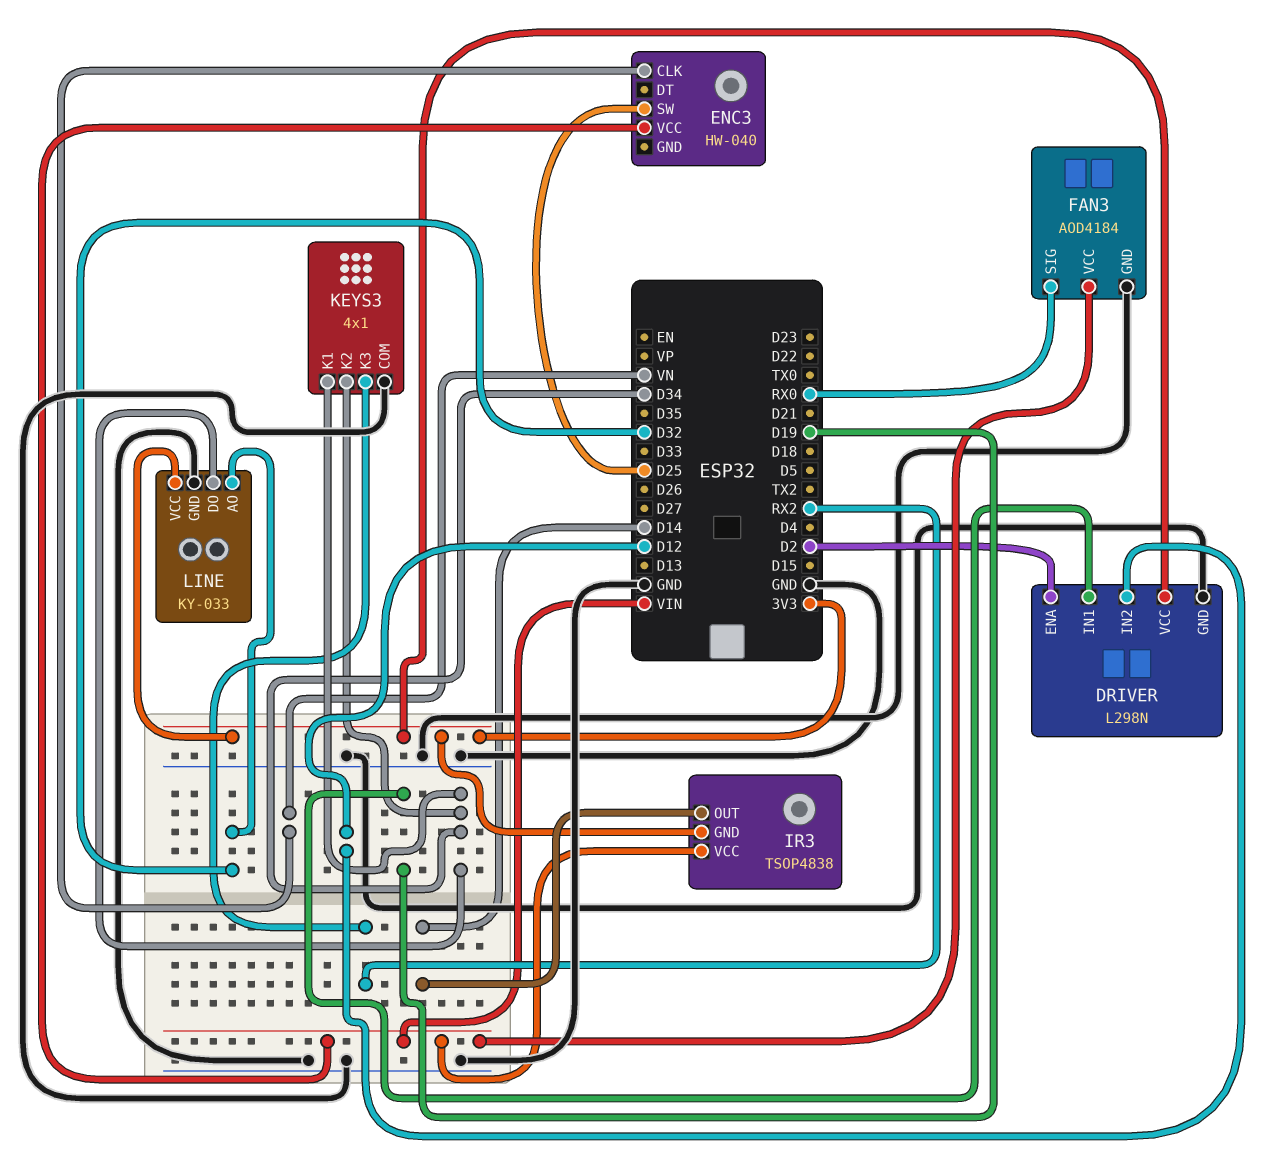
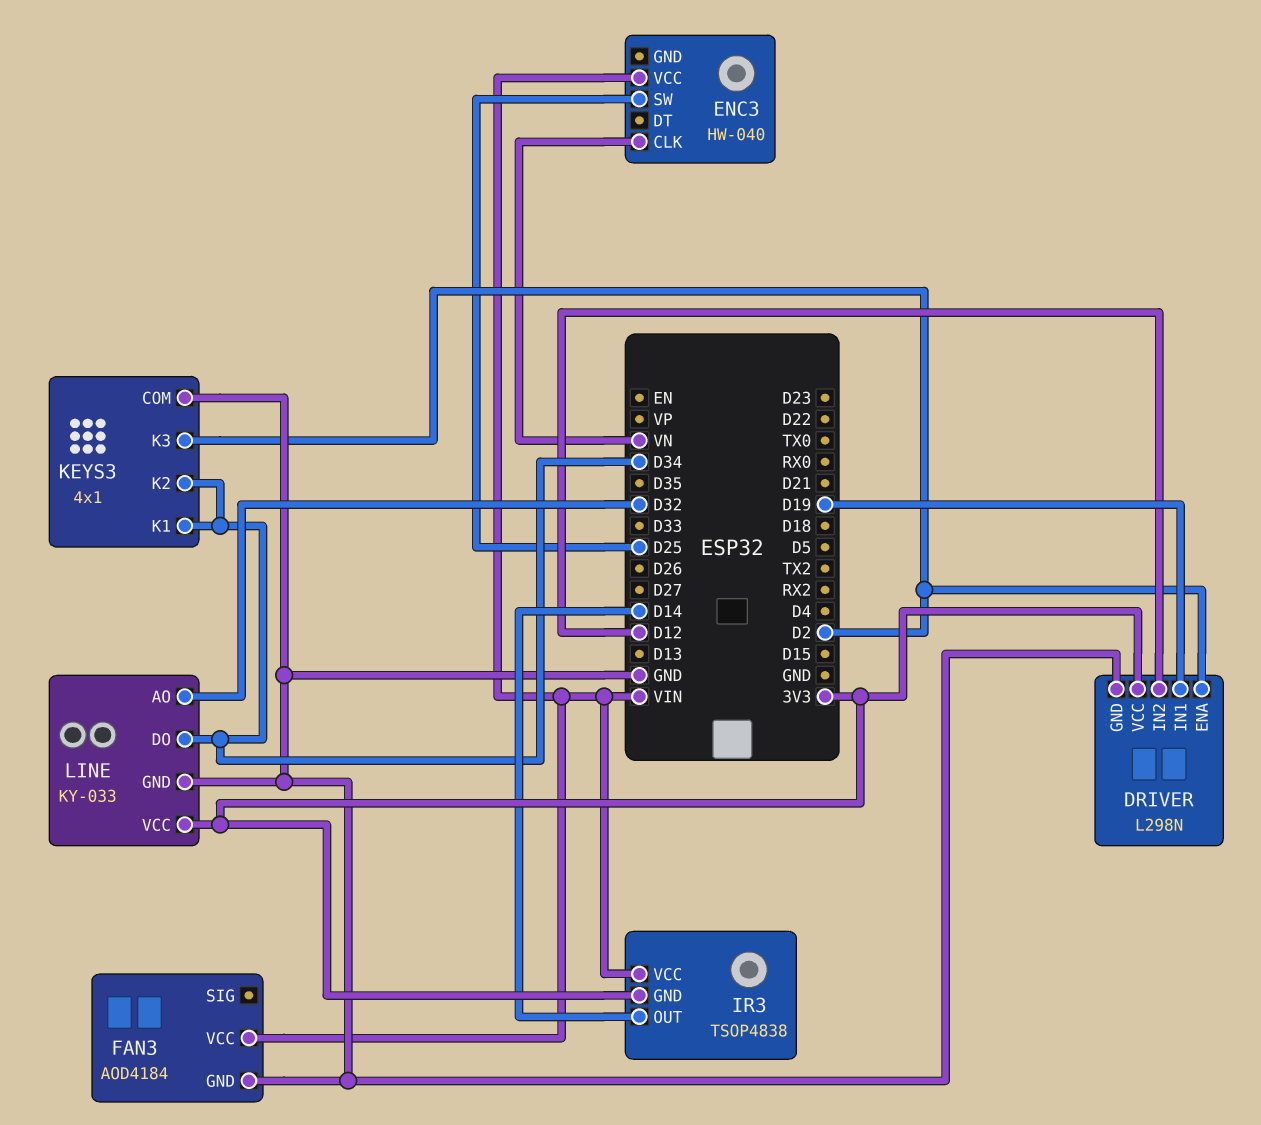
FAN3 pin SIG: RX0 -> none
KEYS3 pin K3: RX2 -> D2

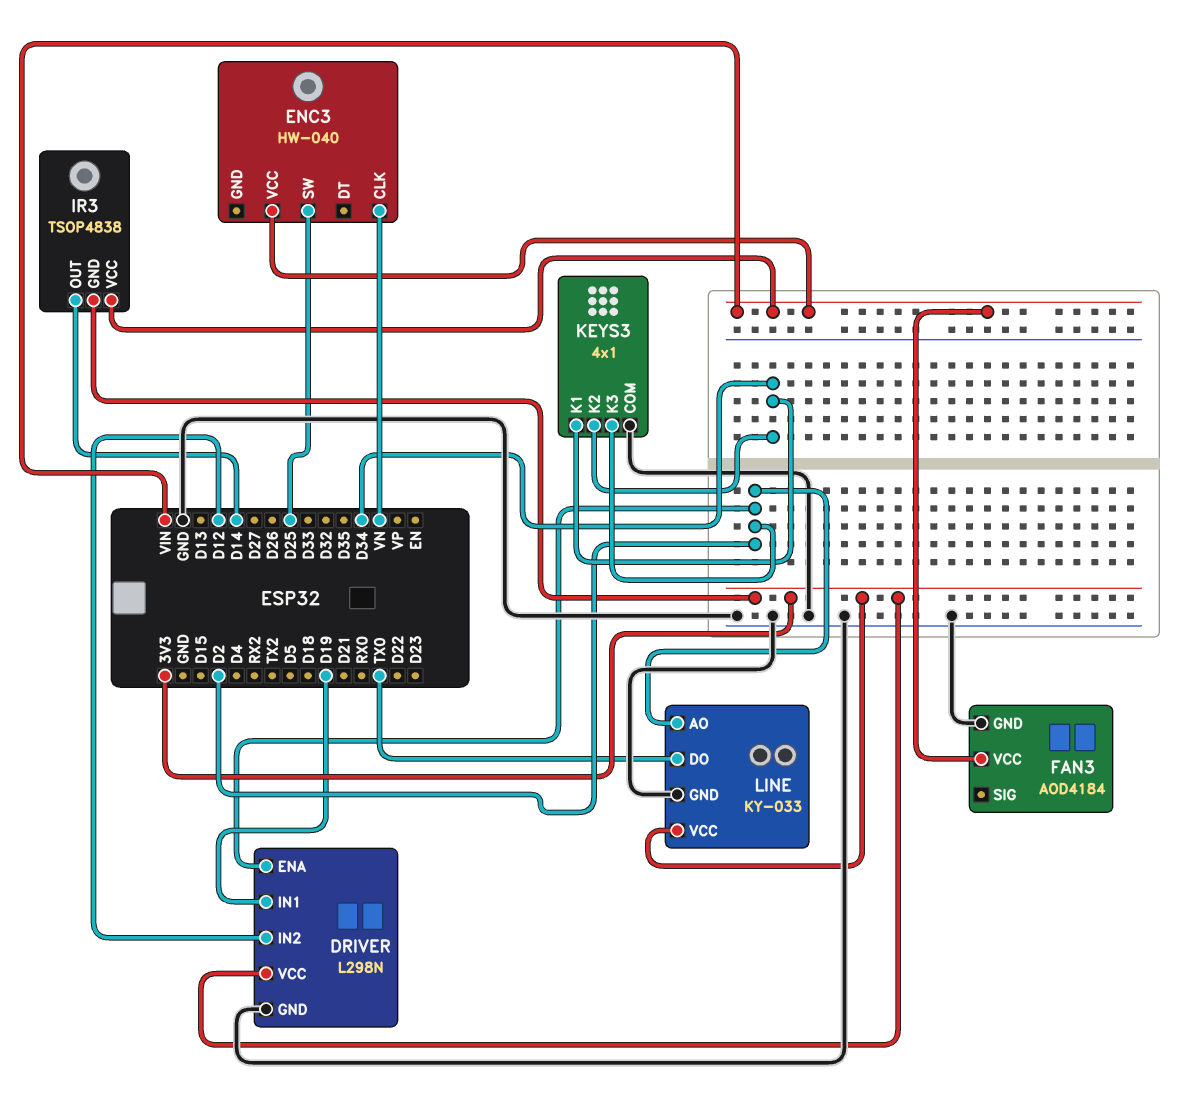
LINE pin AO: D32 -> D2
LINE pin DO: D34 -> TX0

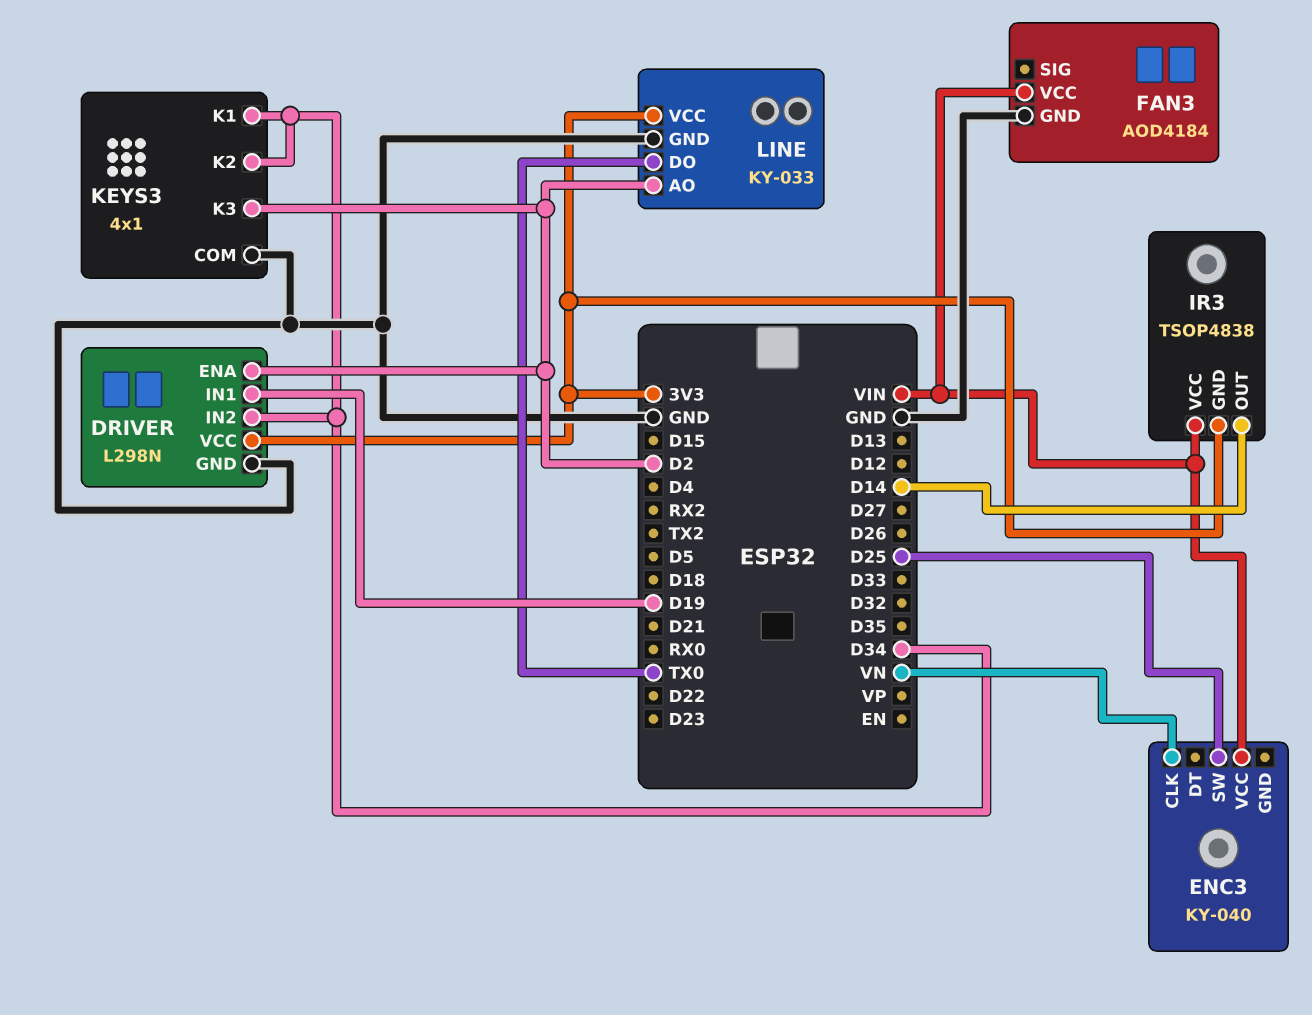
DRIVER pin IN2: D12 -> D34
ENC3: HW-040 -> KY-040

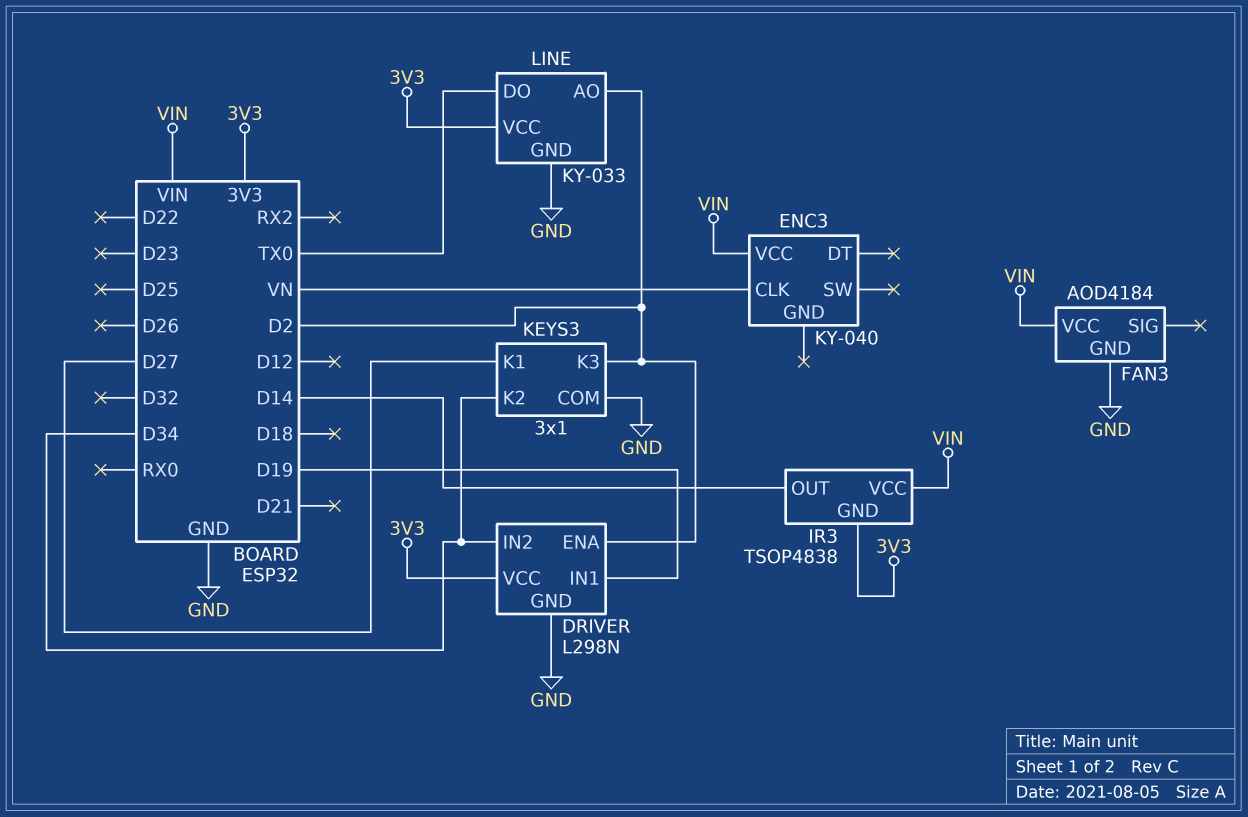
ENC3 pin SW: D25 -> none
KEYS3: 4x1 -> 3x1
KEYS3 pin K1: D34 -> D27

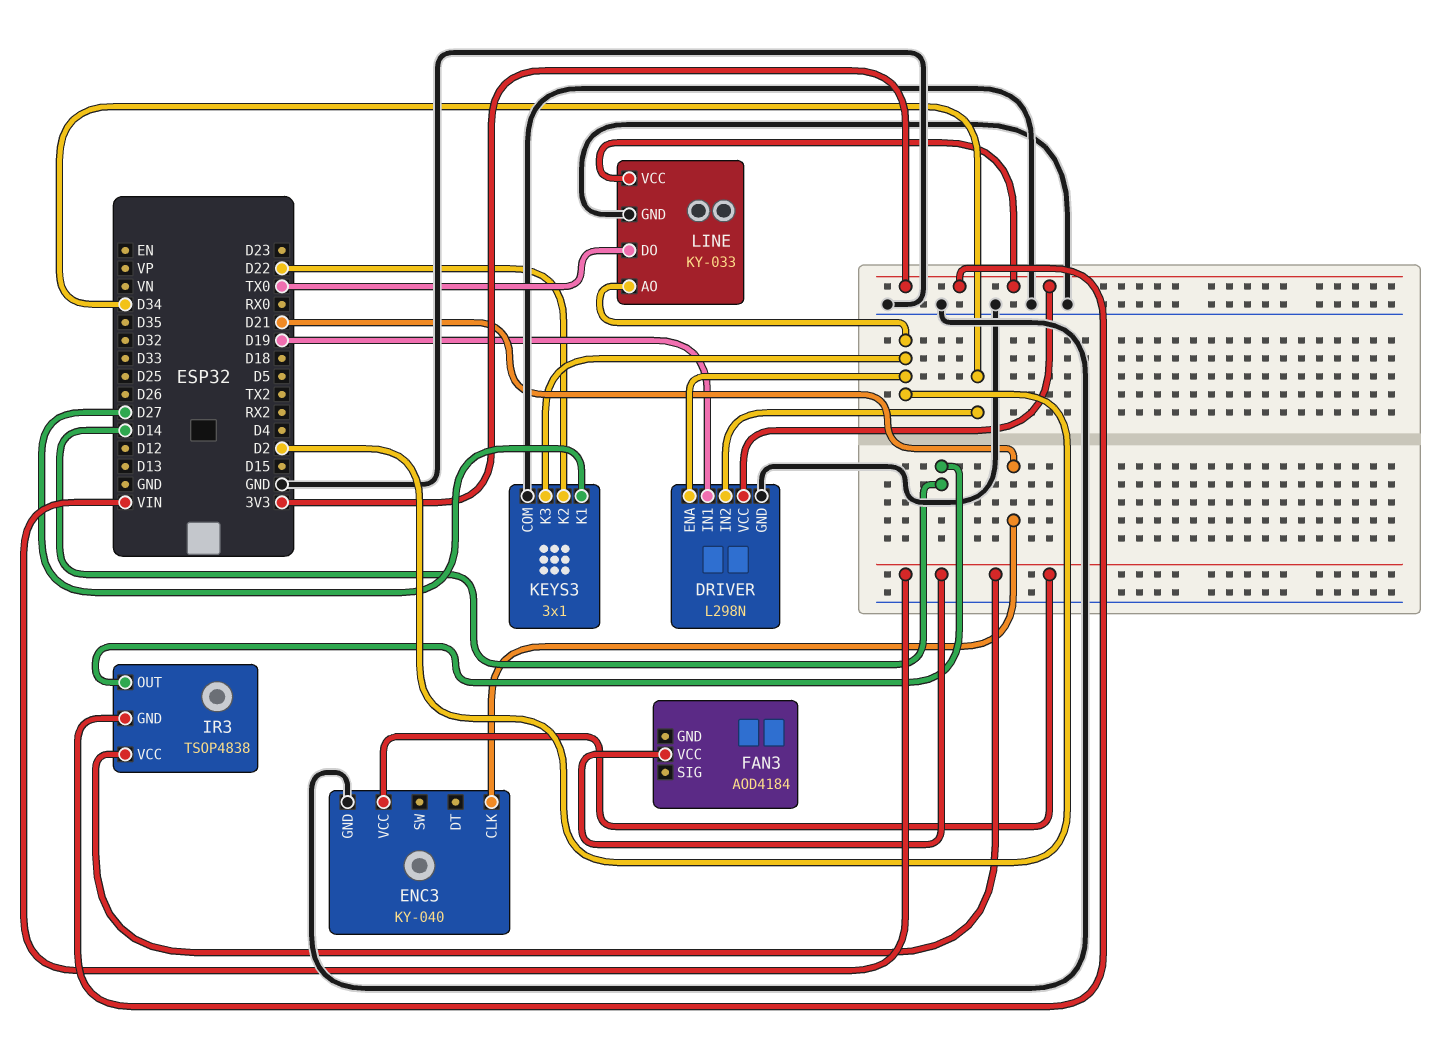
ENC3 pin CLK: VN -> D21
ENC3 pin GND: none -> GND
FAN3 pin GND: GND -> none
KEYS3 pin K2: D34 -> D22

